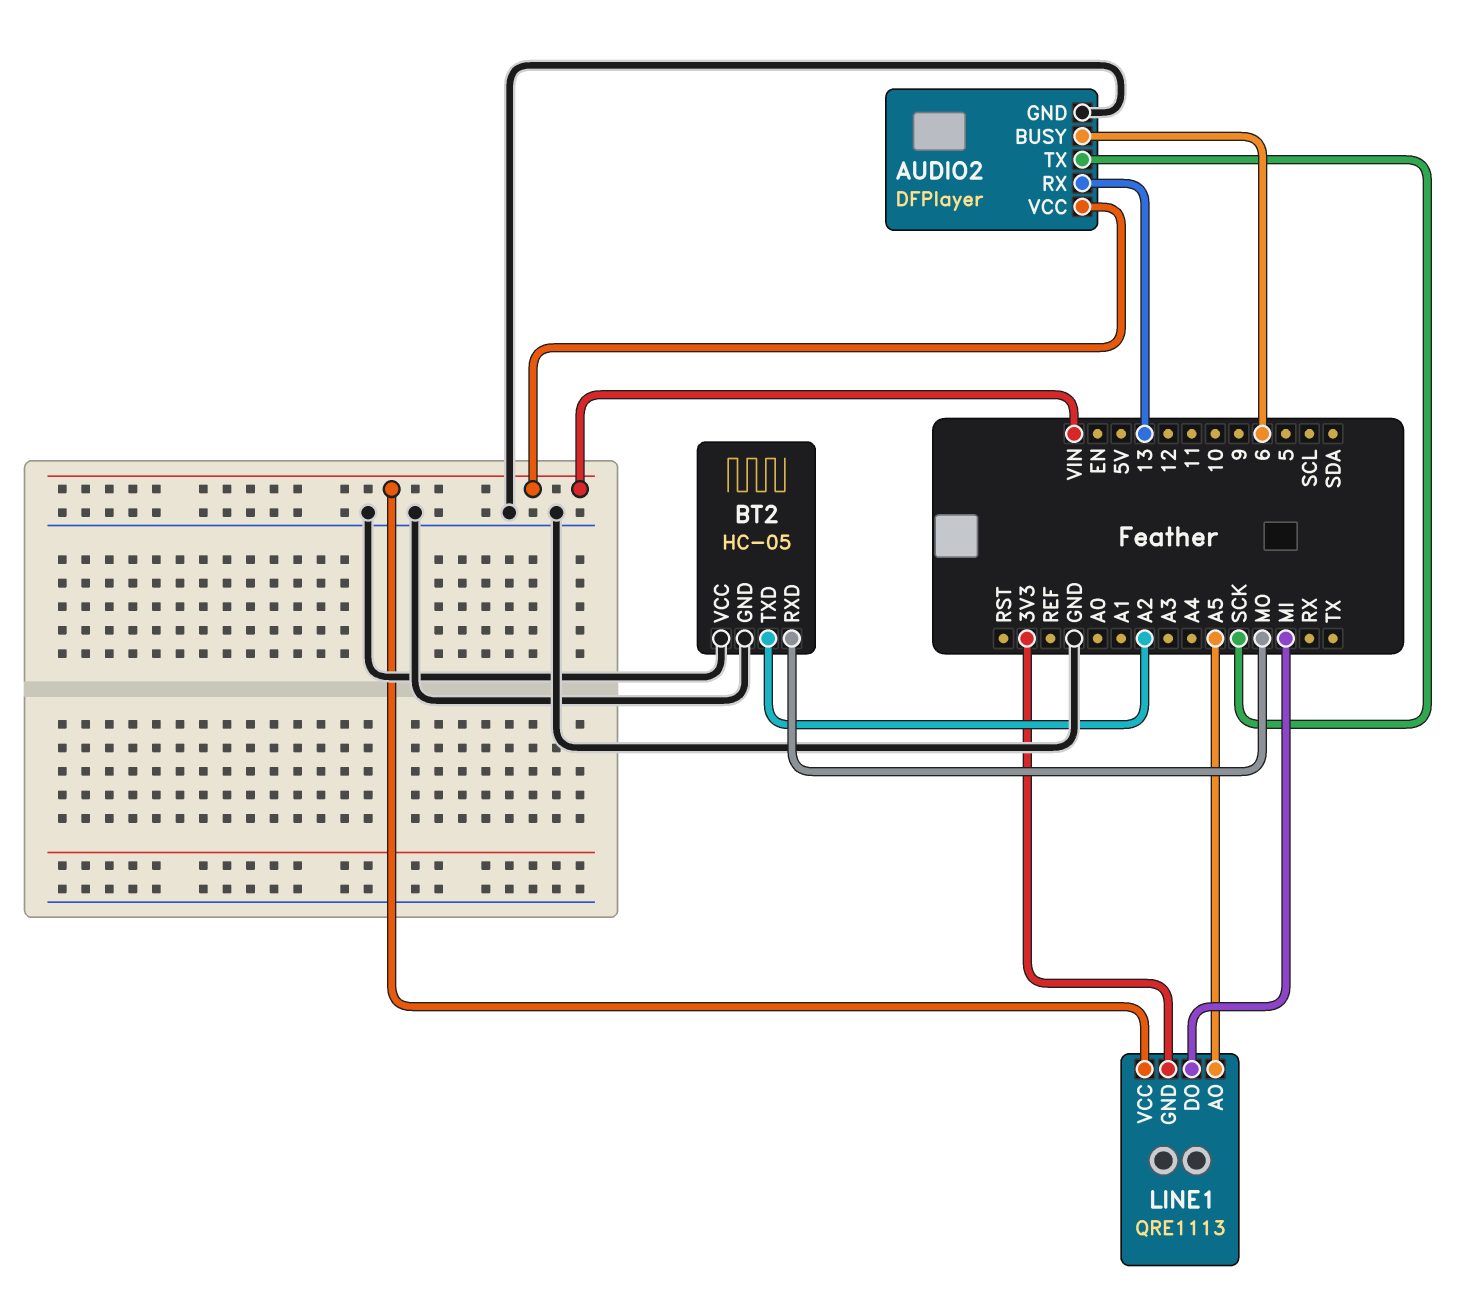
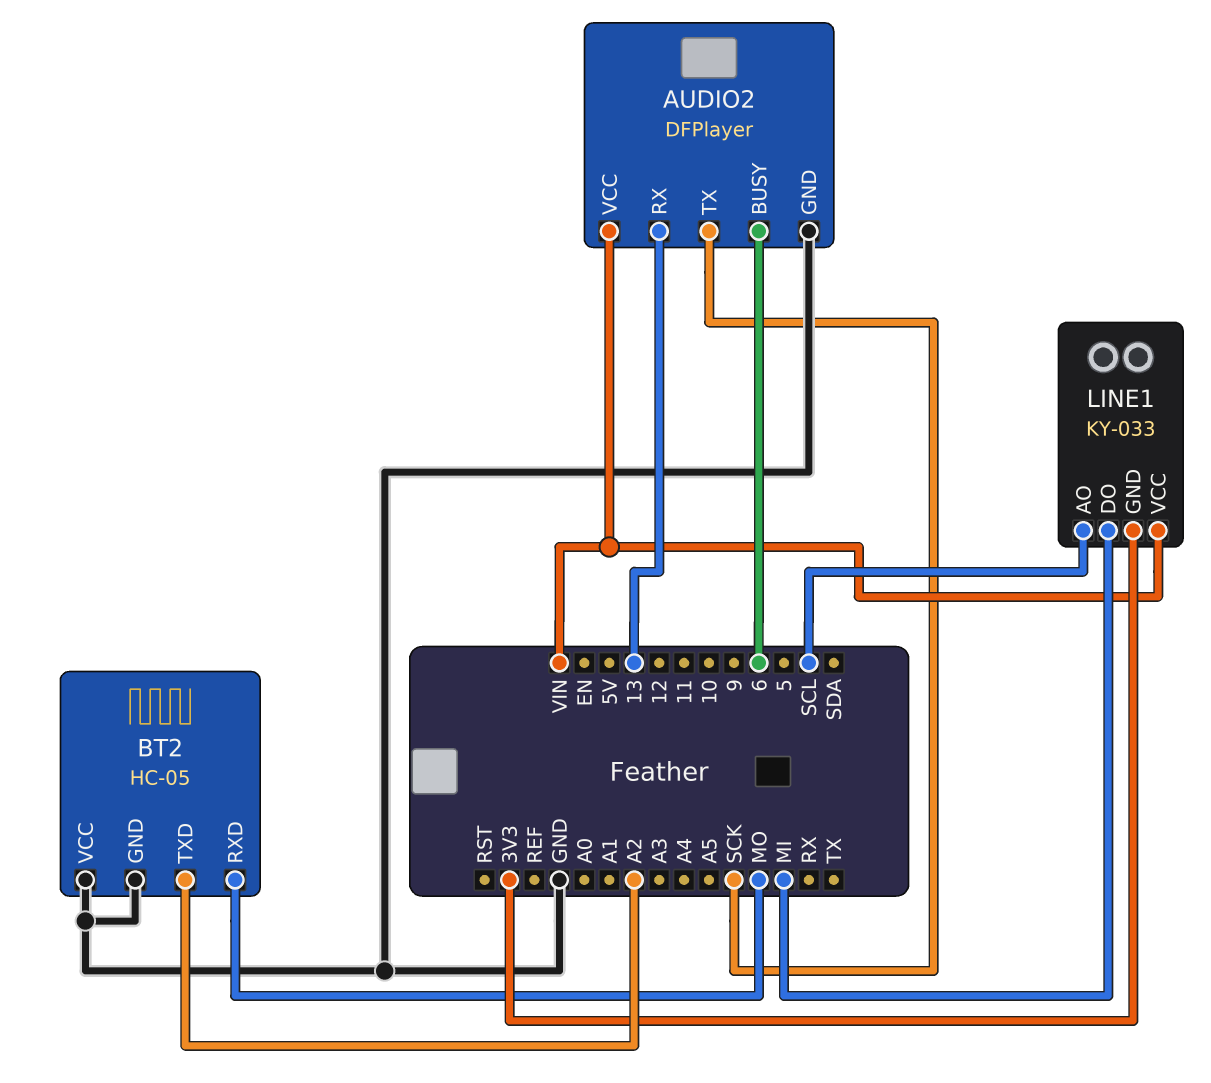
LINE1: QRE1113 -> KY-033
LINE1 pin AO: A5 -> SCL

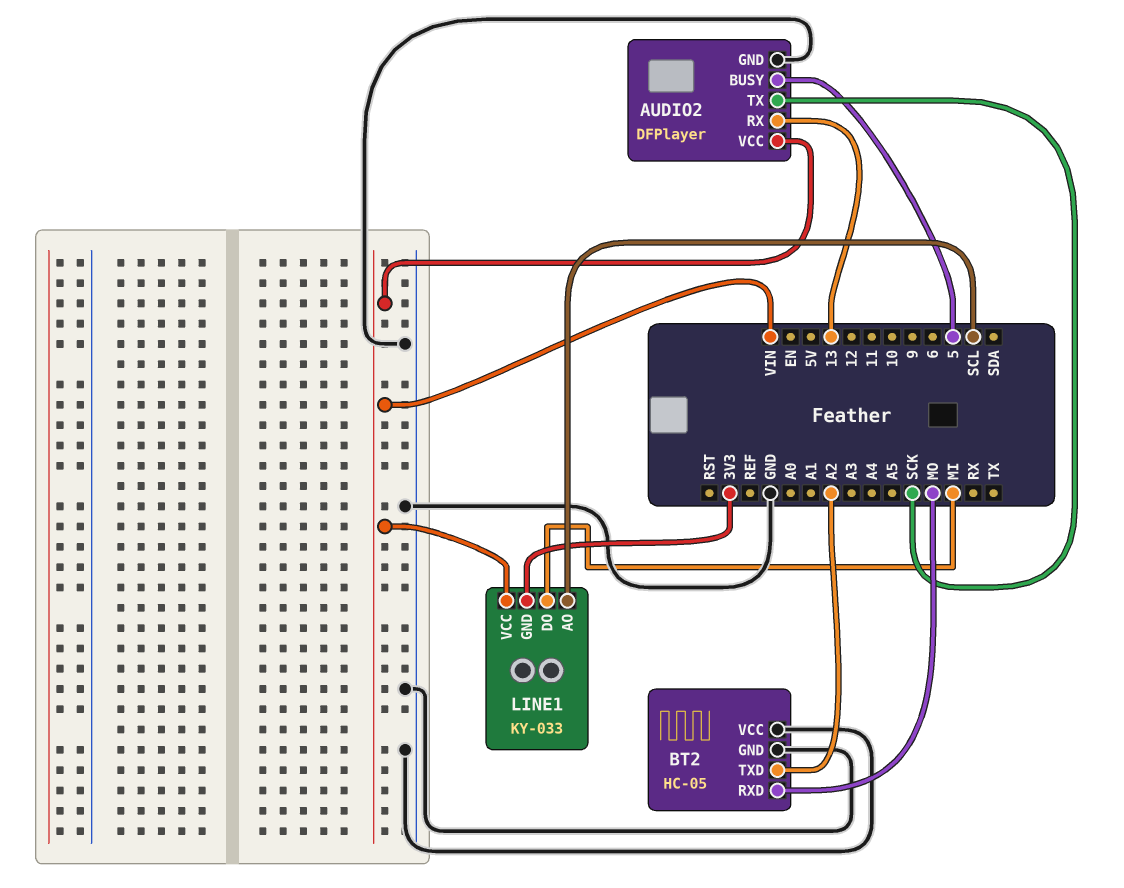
AUDIO2 pin BUSY: 6 -> 5

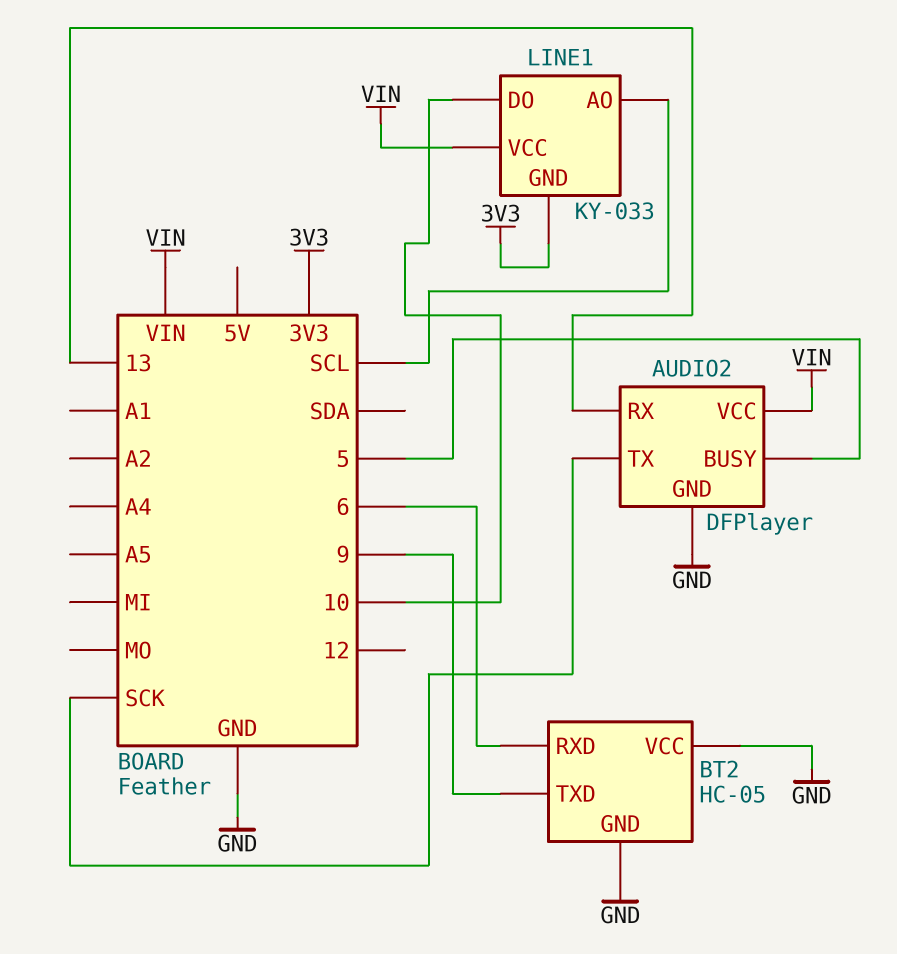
BT2 pin RXD: MO -> 6
BT2 pin TXD: A2 -> 9
LINE1 pin DO: MI -> 10

